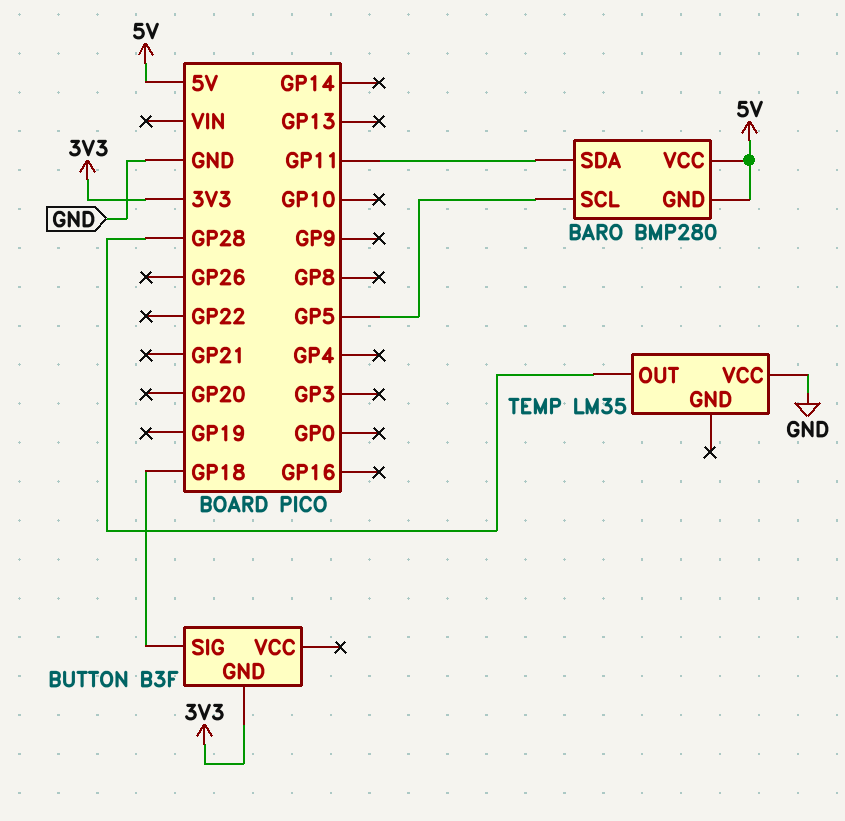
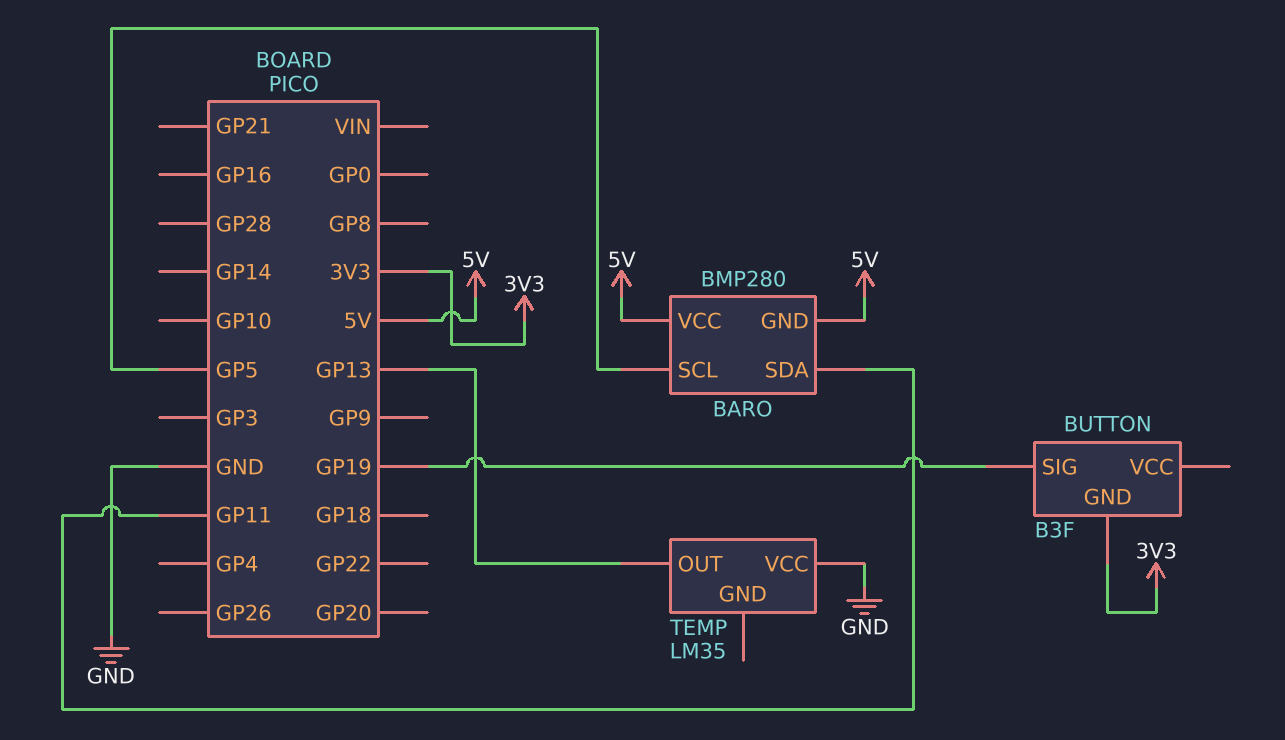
BUTTON pin SIG: GP18 -> GP19
TEMP pin OUT: GP28 -> GP13

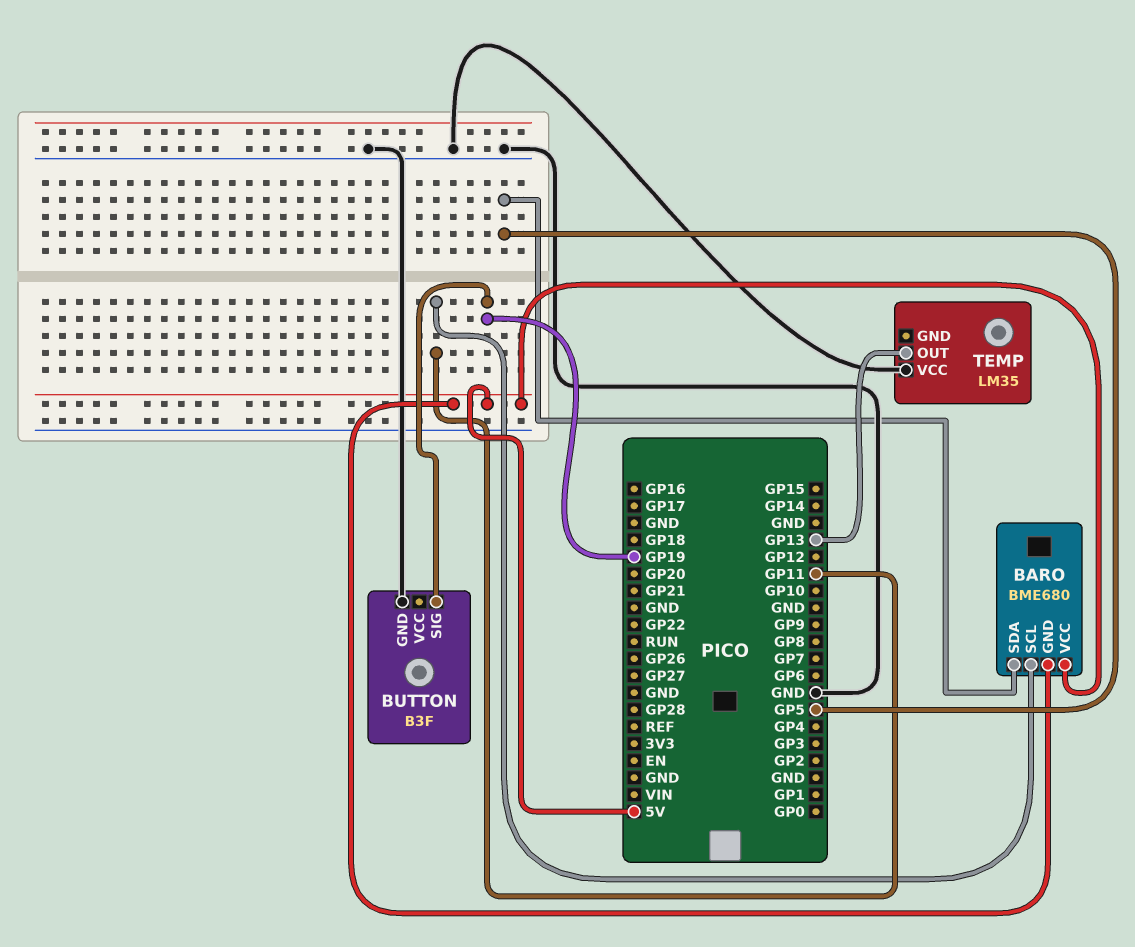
BARO: BMP280 -> BME680
BARO pin SCL: GP5 -> GP11
BARO pin SDA: GP11 -> GP5
BUTTON pin GND: 3V3 -> GND

